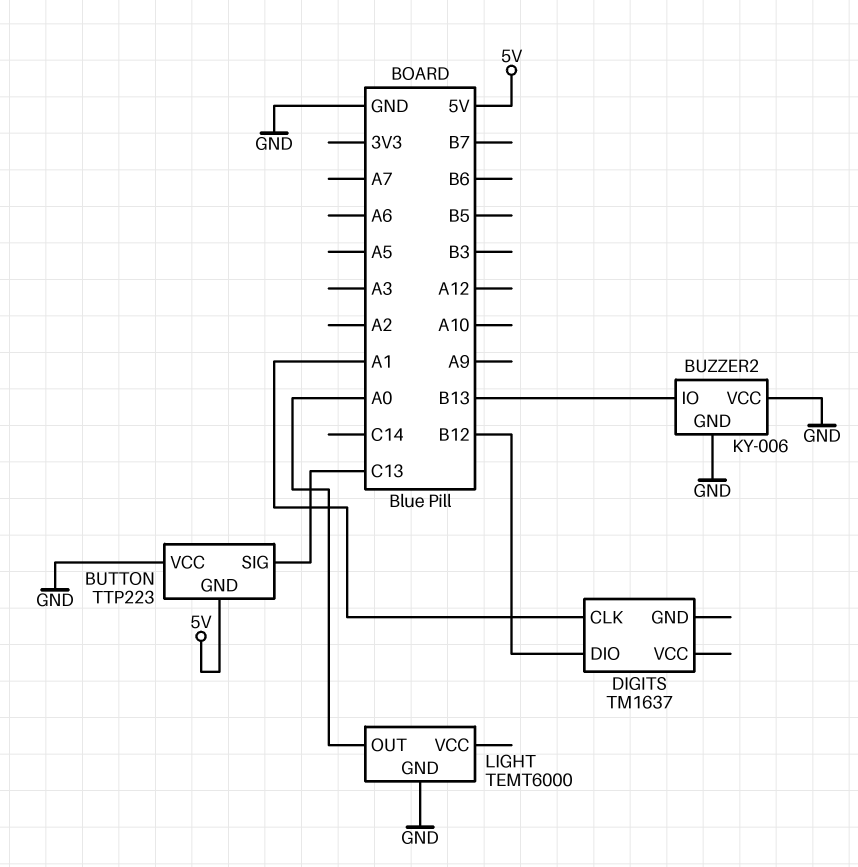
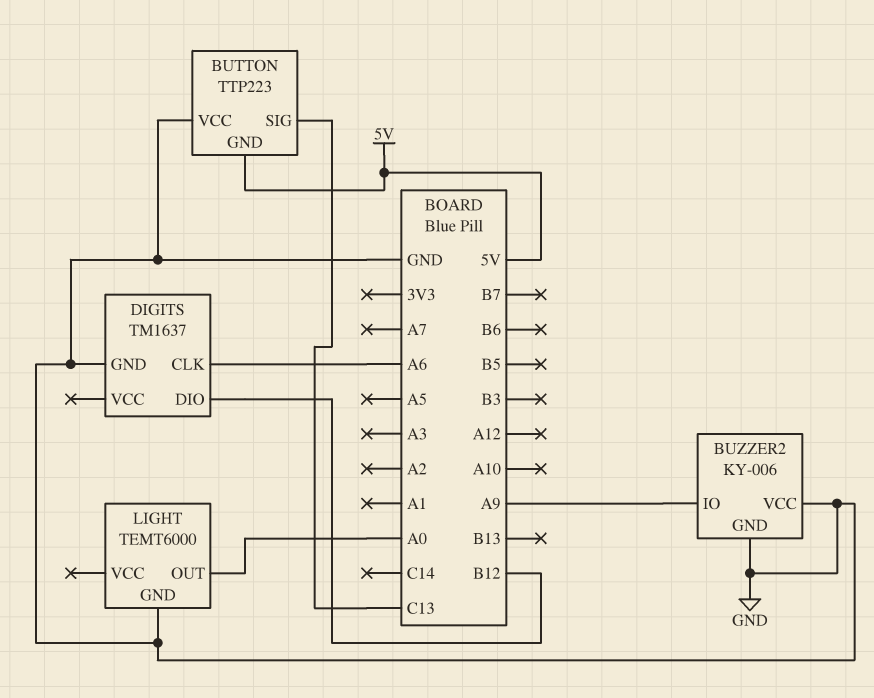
BUZZER2 pin IO: B13 -> A9
DIGITS pin CLK: A1 -> A6
DIGITS pin GND: none -> GND

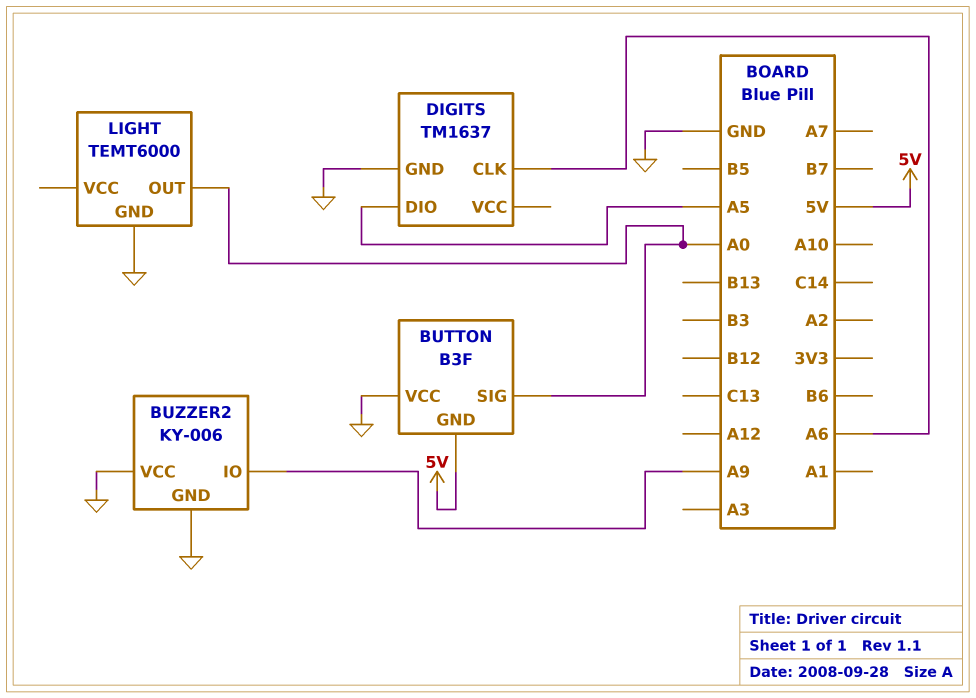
BUTTON: TTP223 -> B3F
BUTTON pin SIG: C13 -> A0
DIGITS pin DIO: B12 -> A5

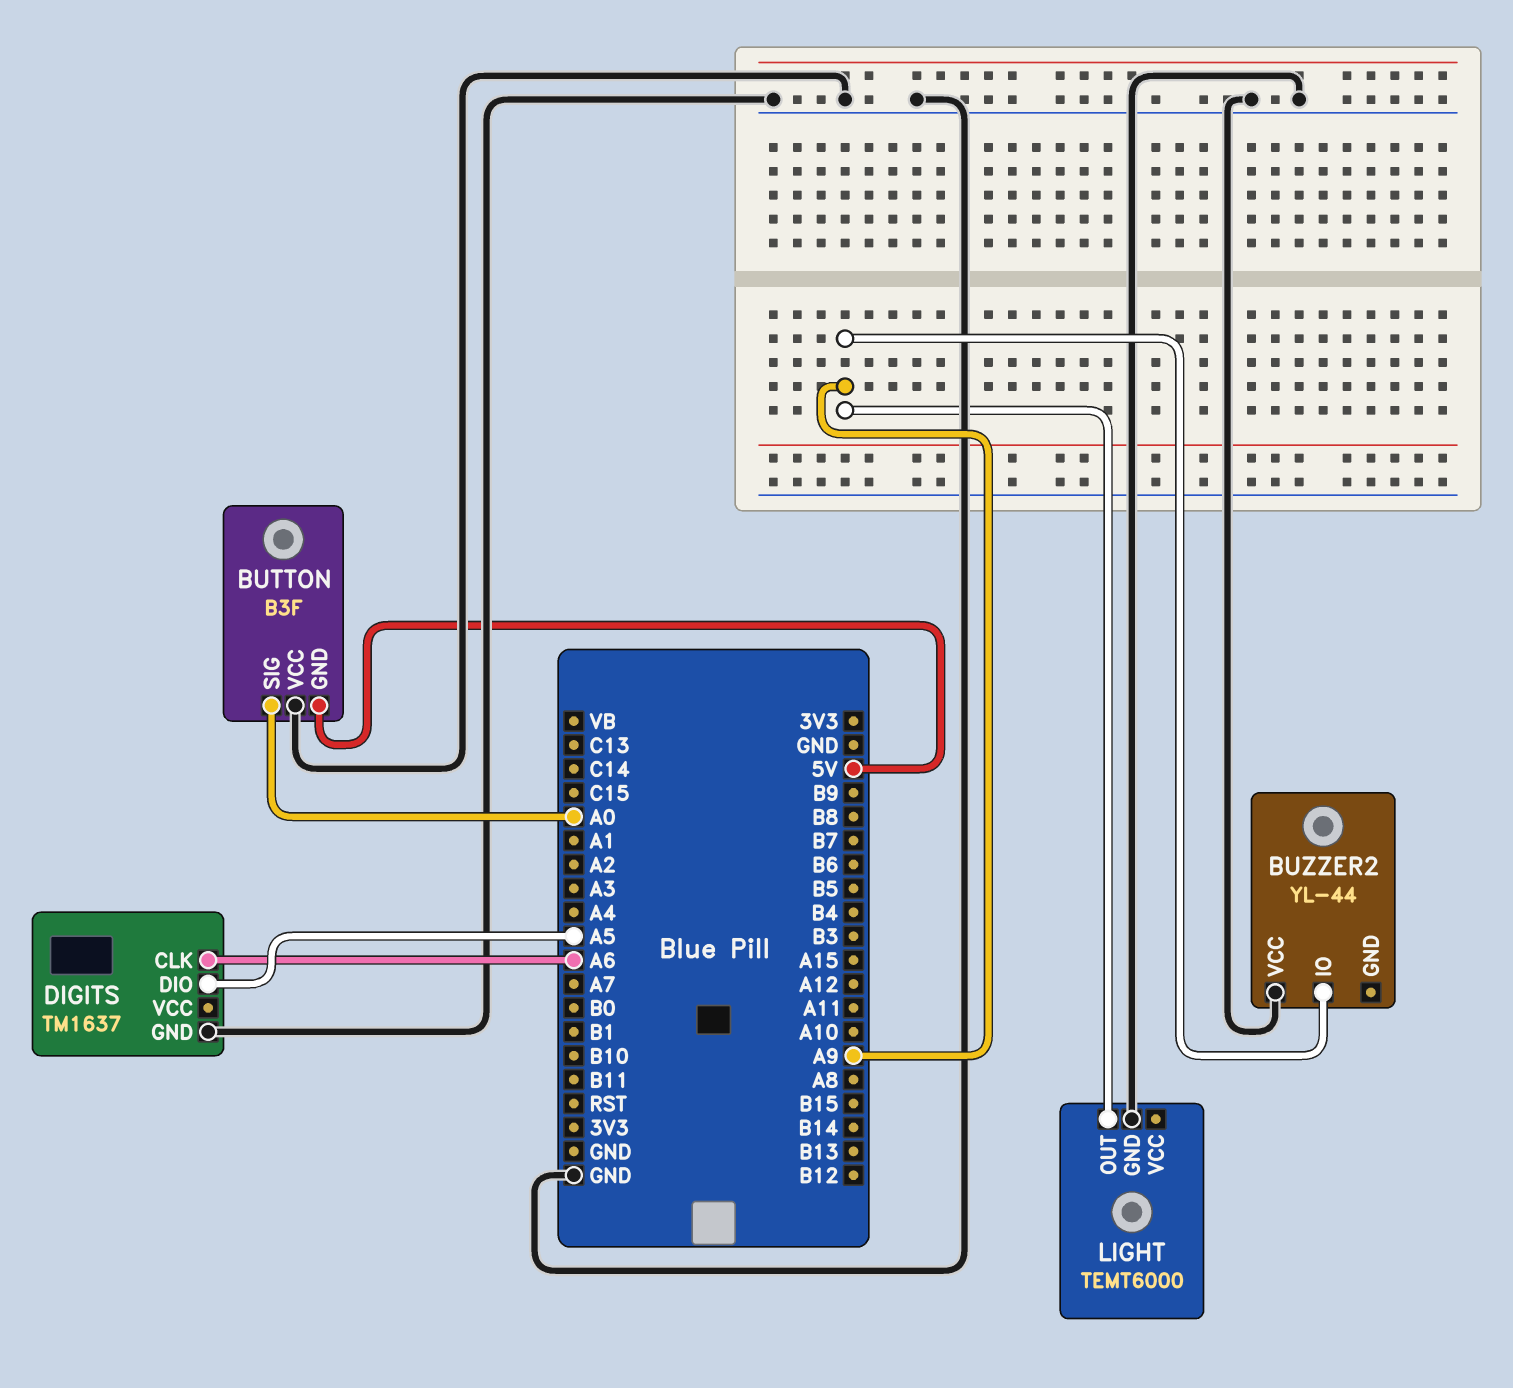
BUZZER2: KY-006 -> YL-44
BUZZER2 pin GND: GND -> none
LIGHT pin OUT: A0 -> A9

